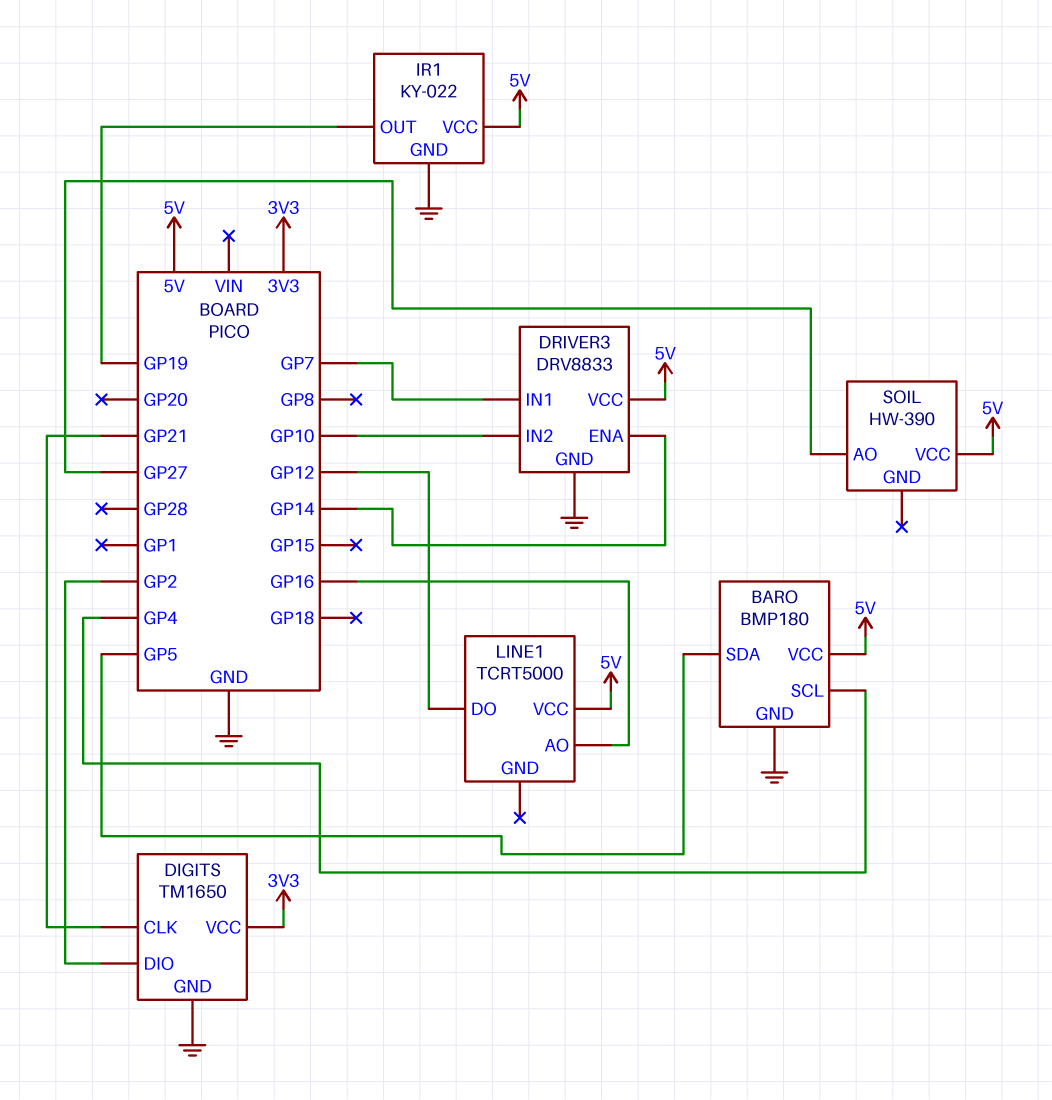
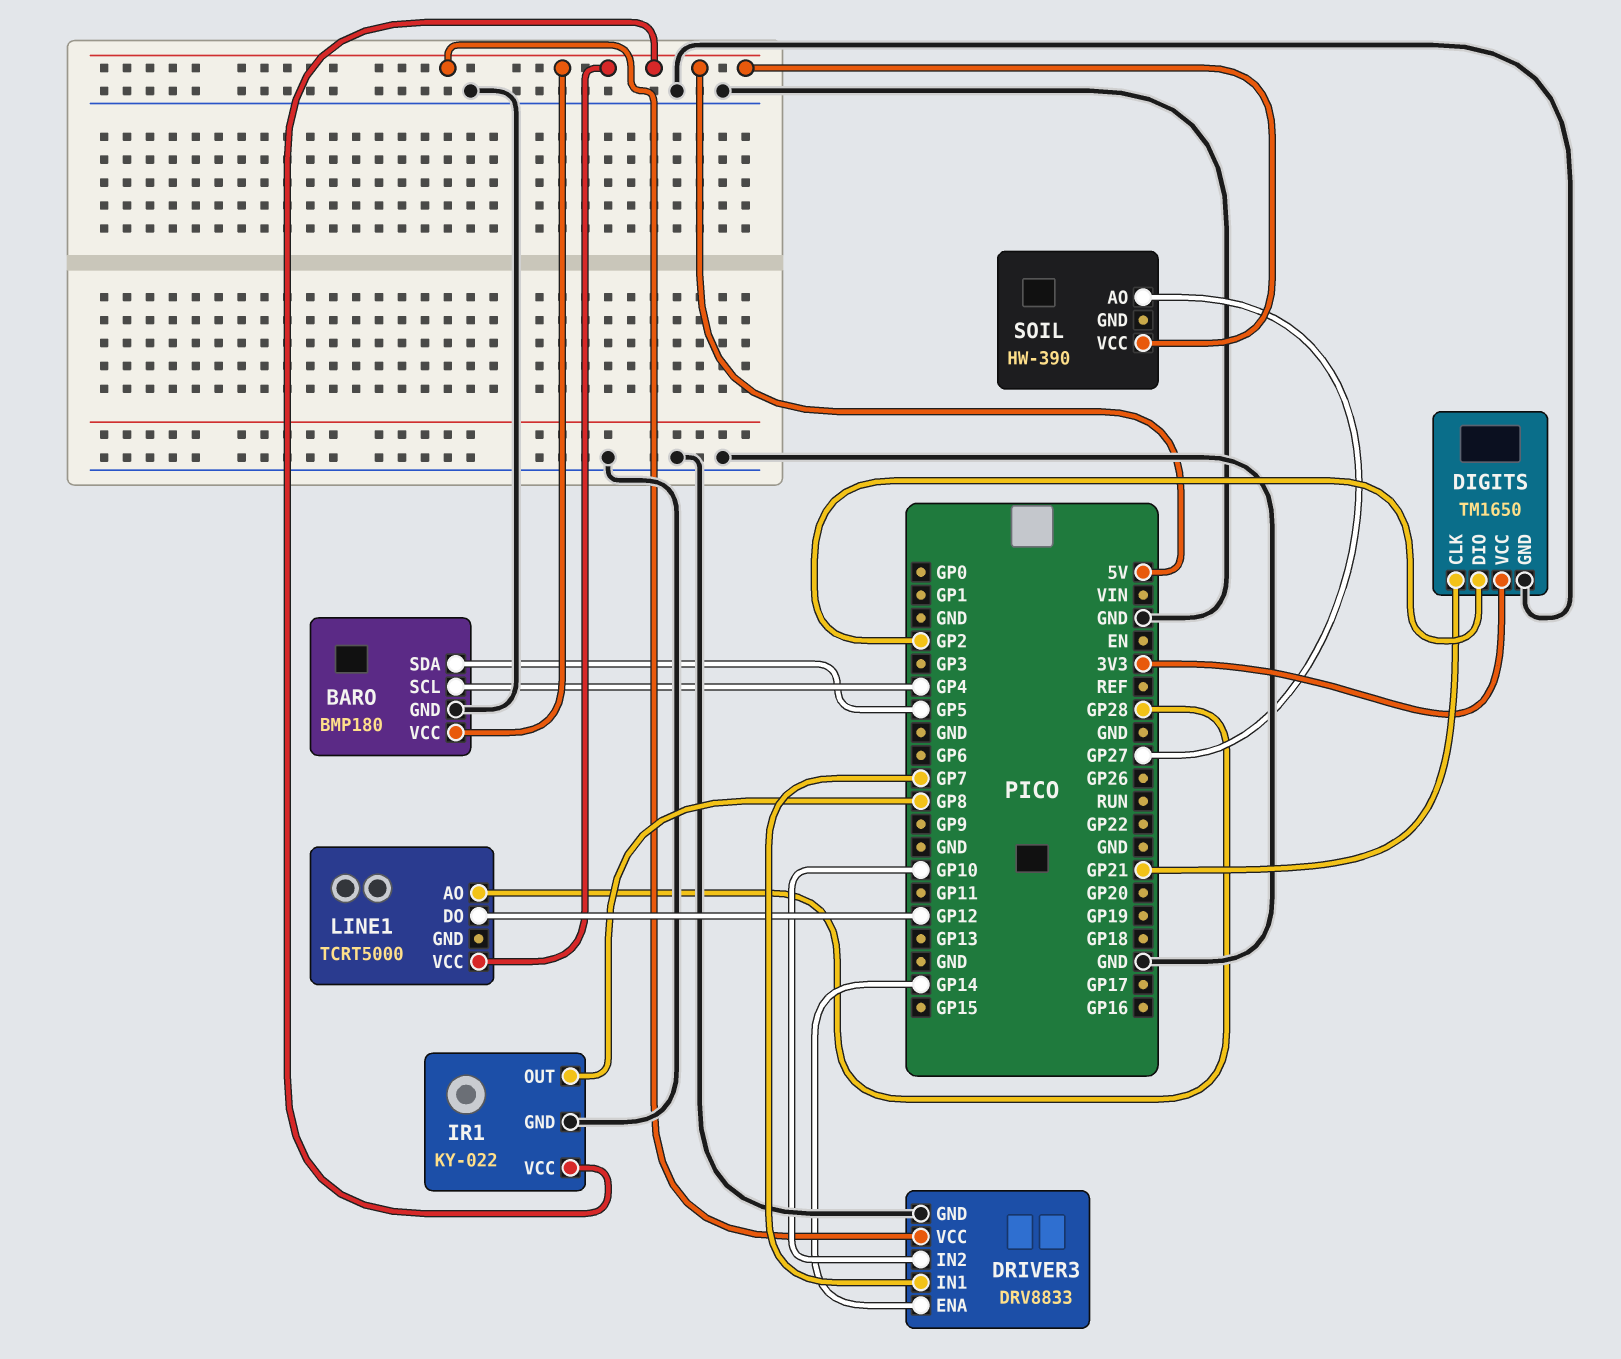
IR1 pin OUT: GP19 -> GP8
LINE1 pin AO: GP16 -> GP28

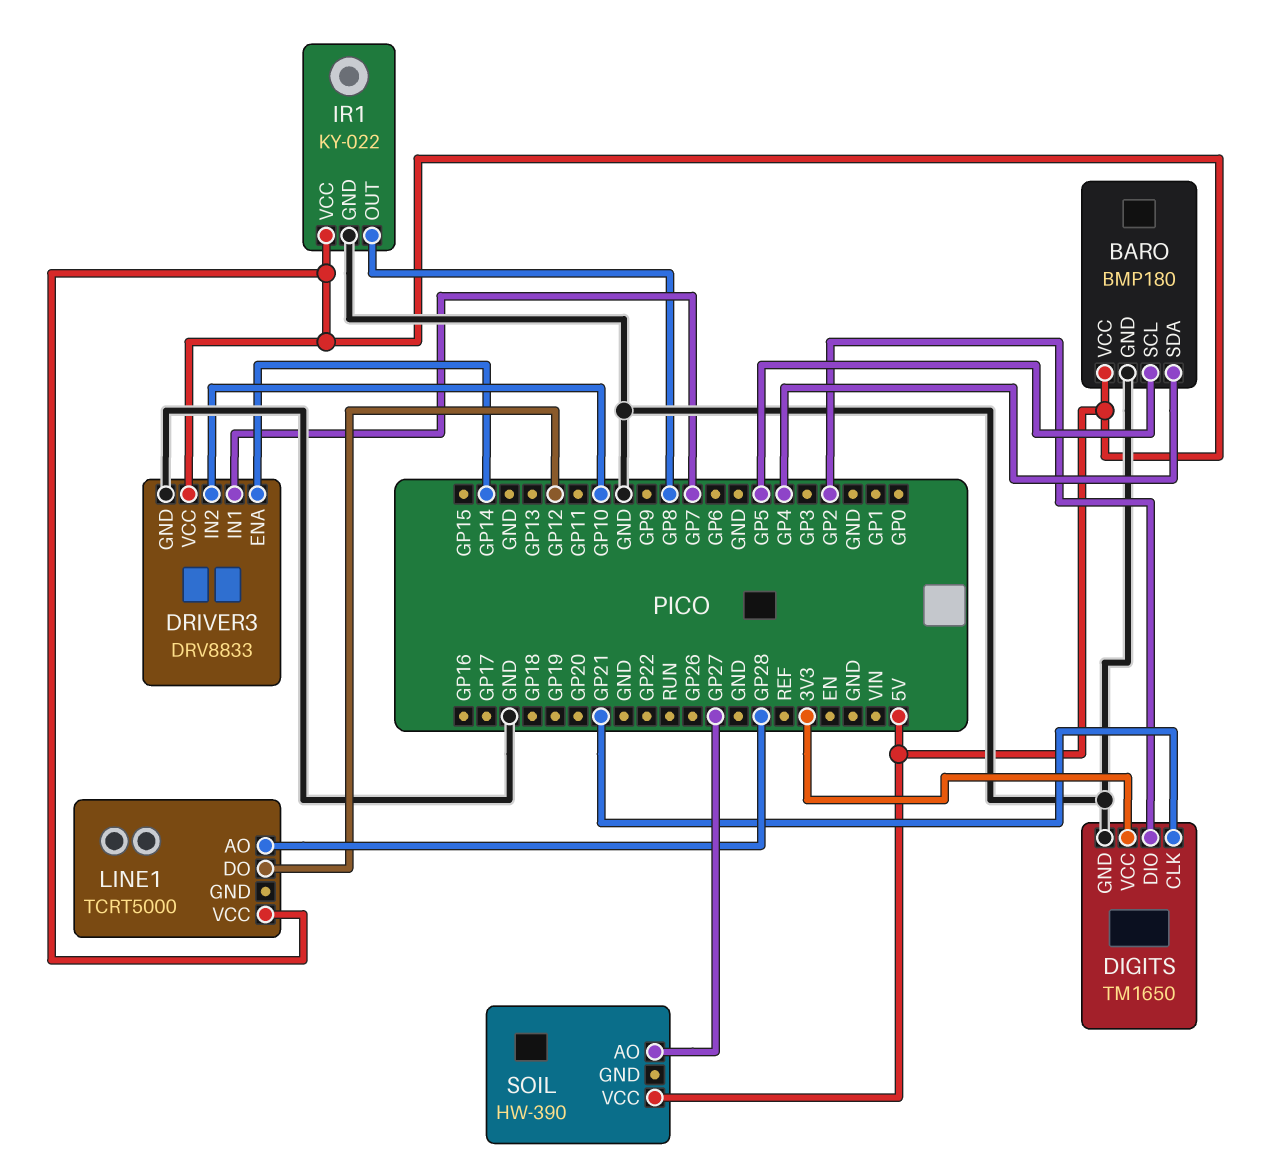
BARO pin SCL: GP4 -> GP5
BARO pin SDA: GP5 -> GP4

